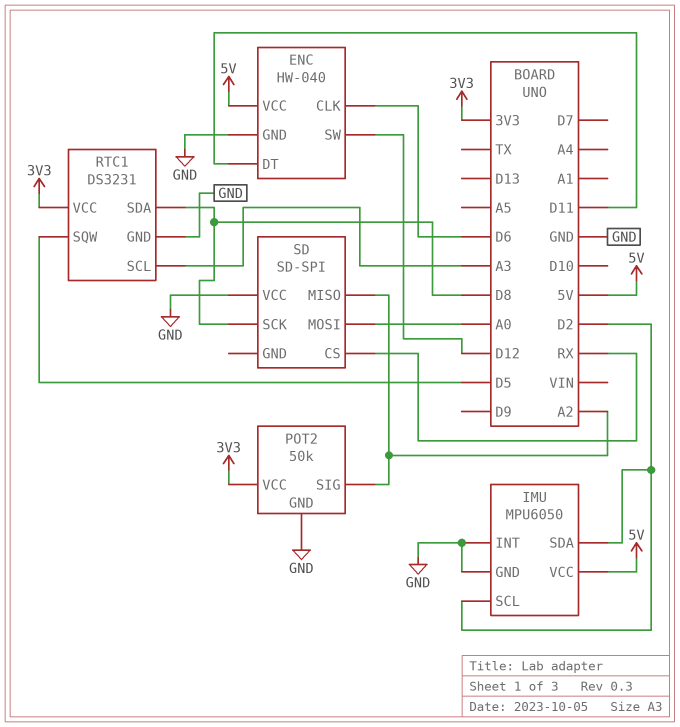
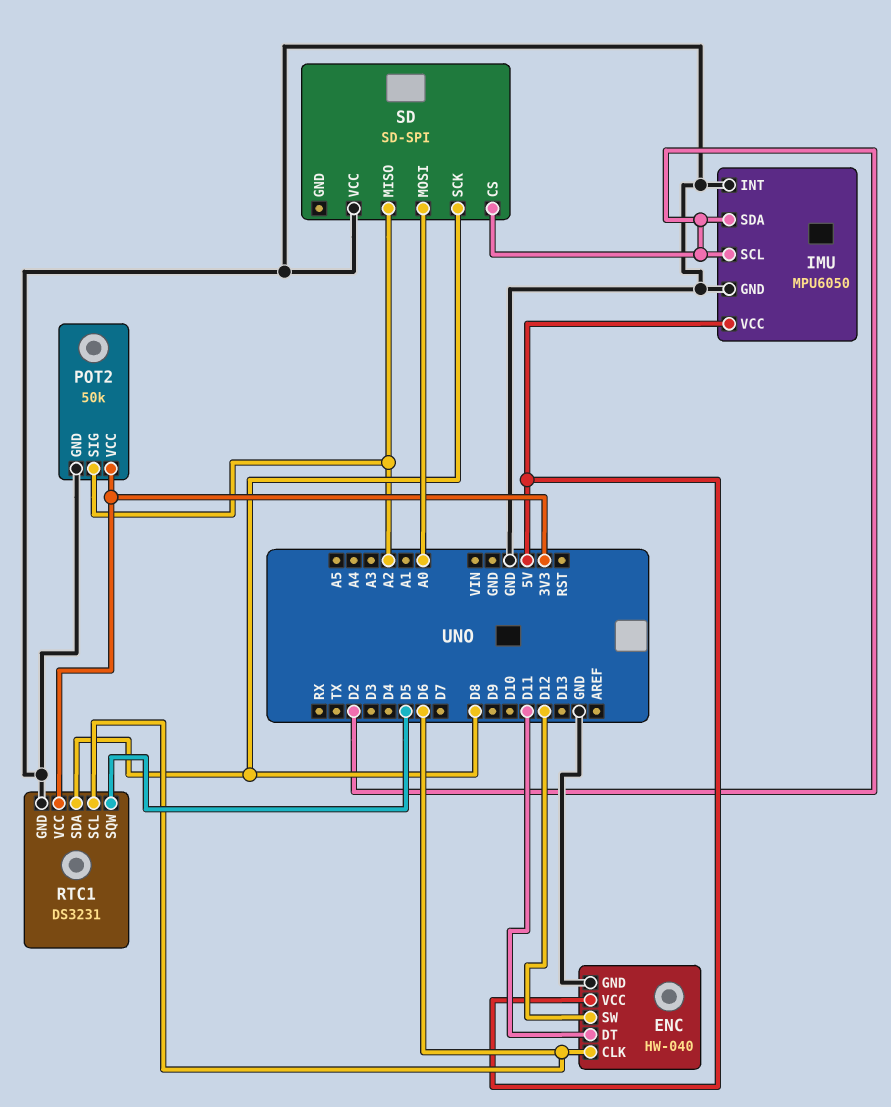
RTC1 pin SCL: A3 -> D6
SD pin CS: RX -> D2

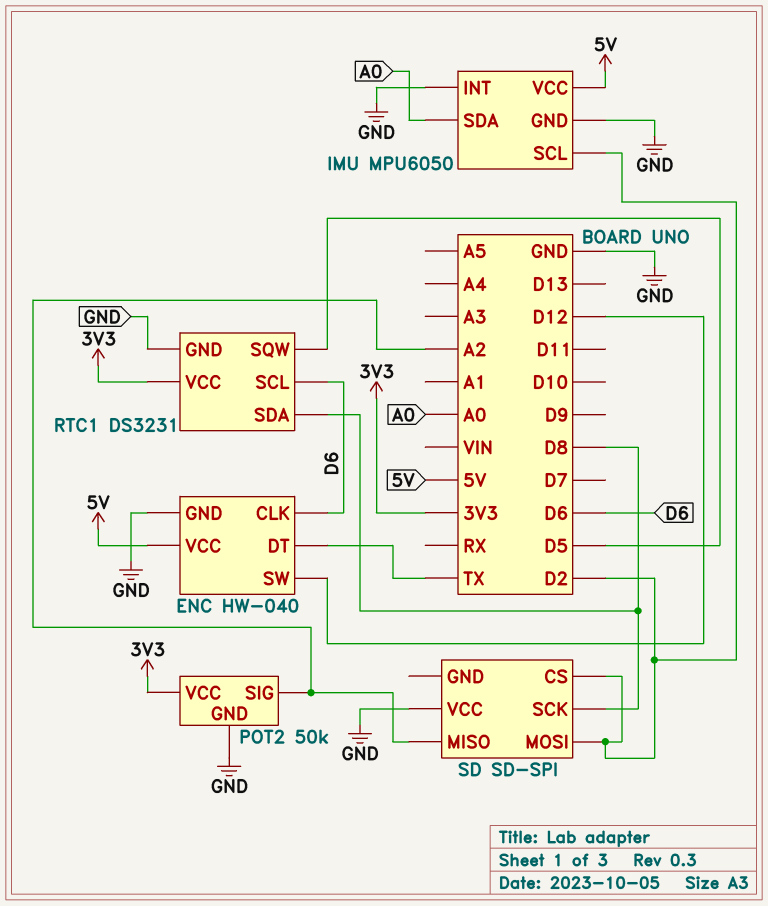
ENC pin DT: D11 -> TX
IMU pin SDA: D2 -> A0
SD pin MOSI: A0 -> D2

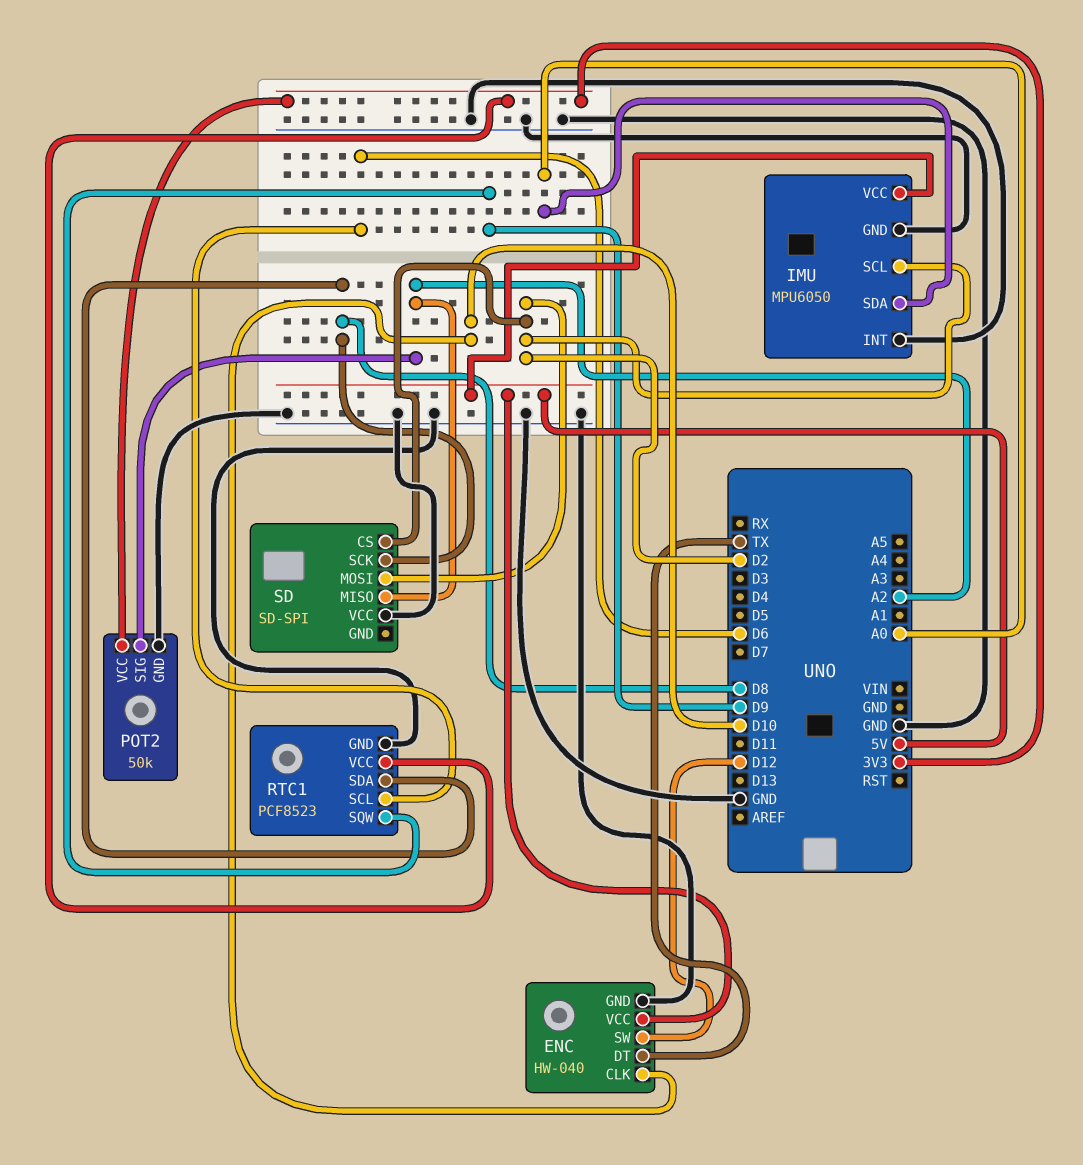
ENC pin CLK: D6 -> D10
RTC1: DS3231 -> PCF8523
RTC1 pin SQW: D5 -> D9

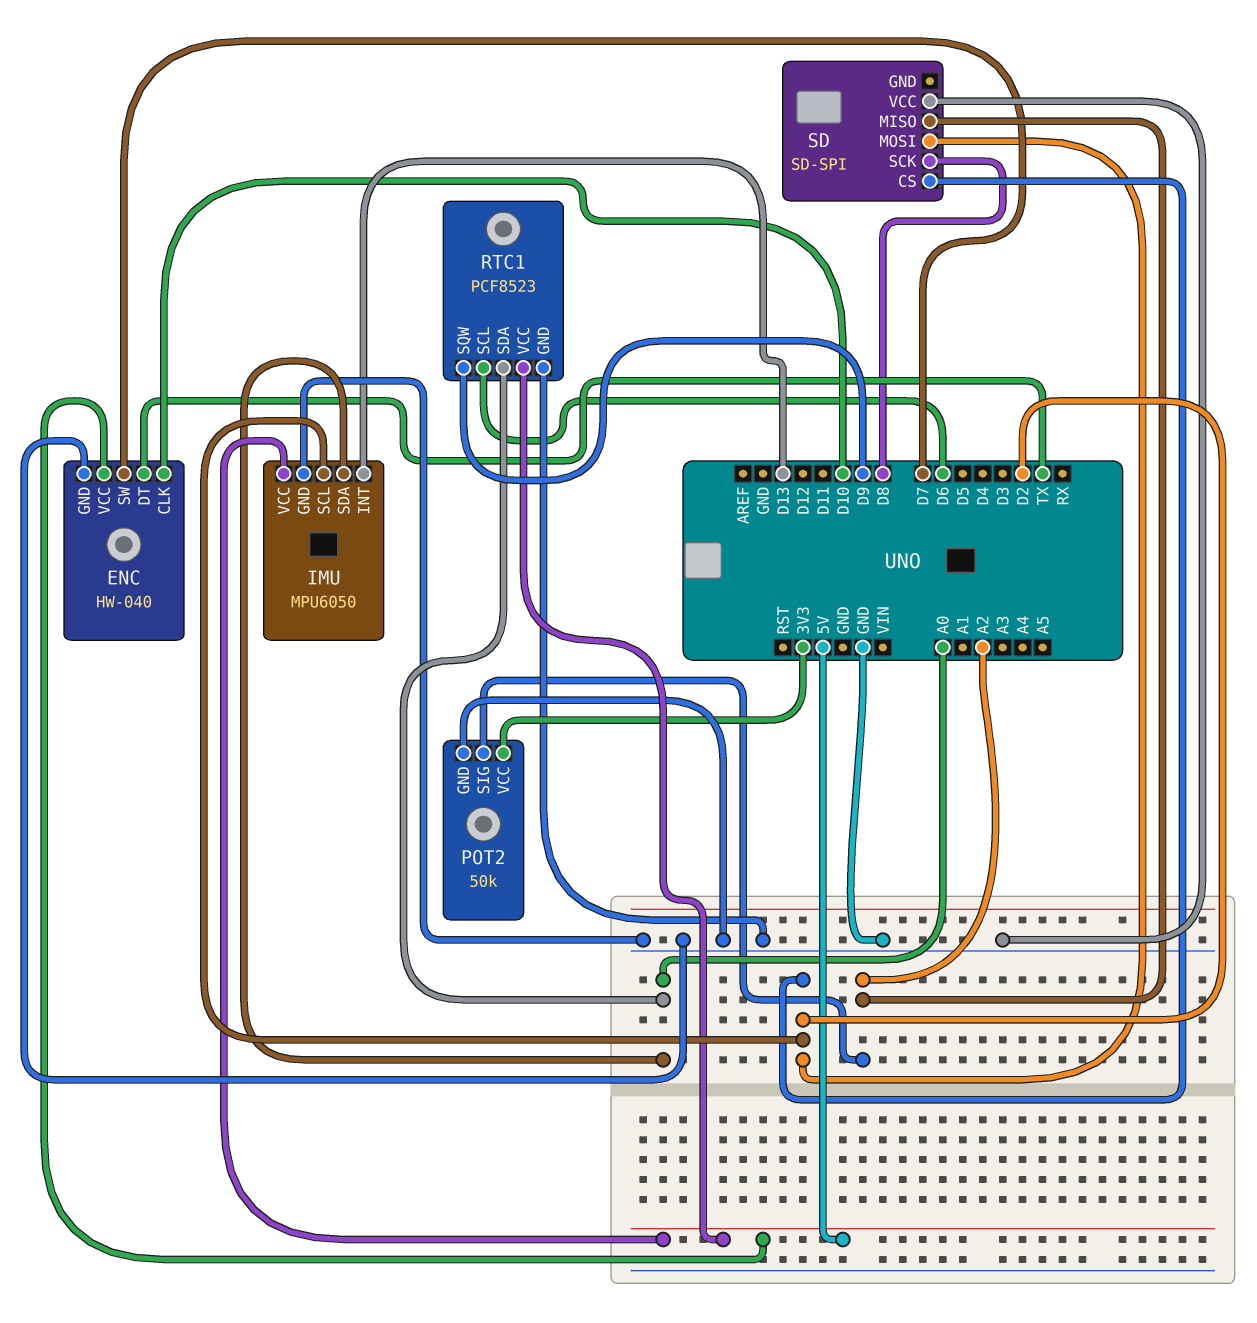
ENC pin SW: D12 -> D7
IMU pin INT: GND -> D13
RTC1 pin SDA: D8 -> A0
RTC1 pin VCC: 3V3 -> 5V

